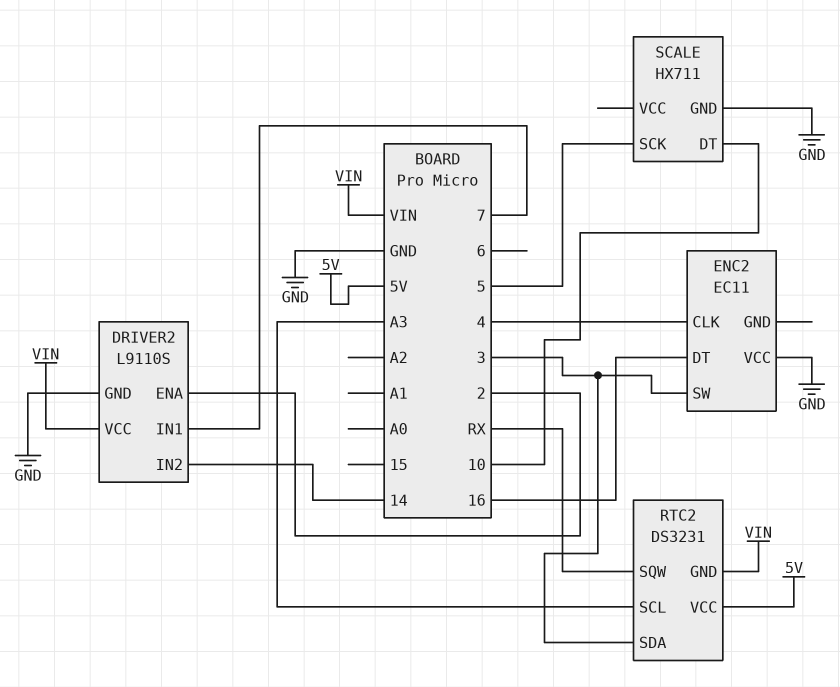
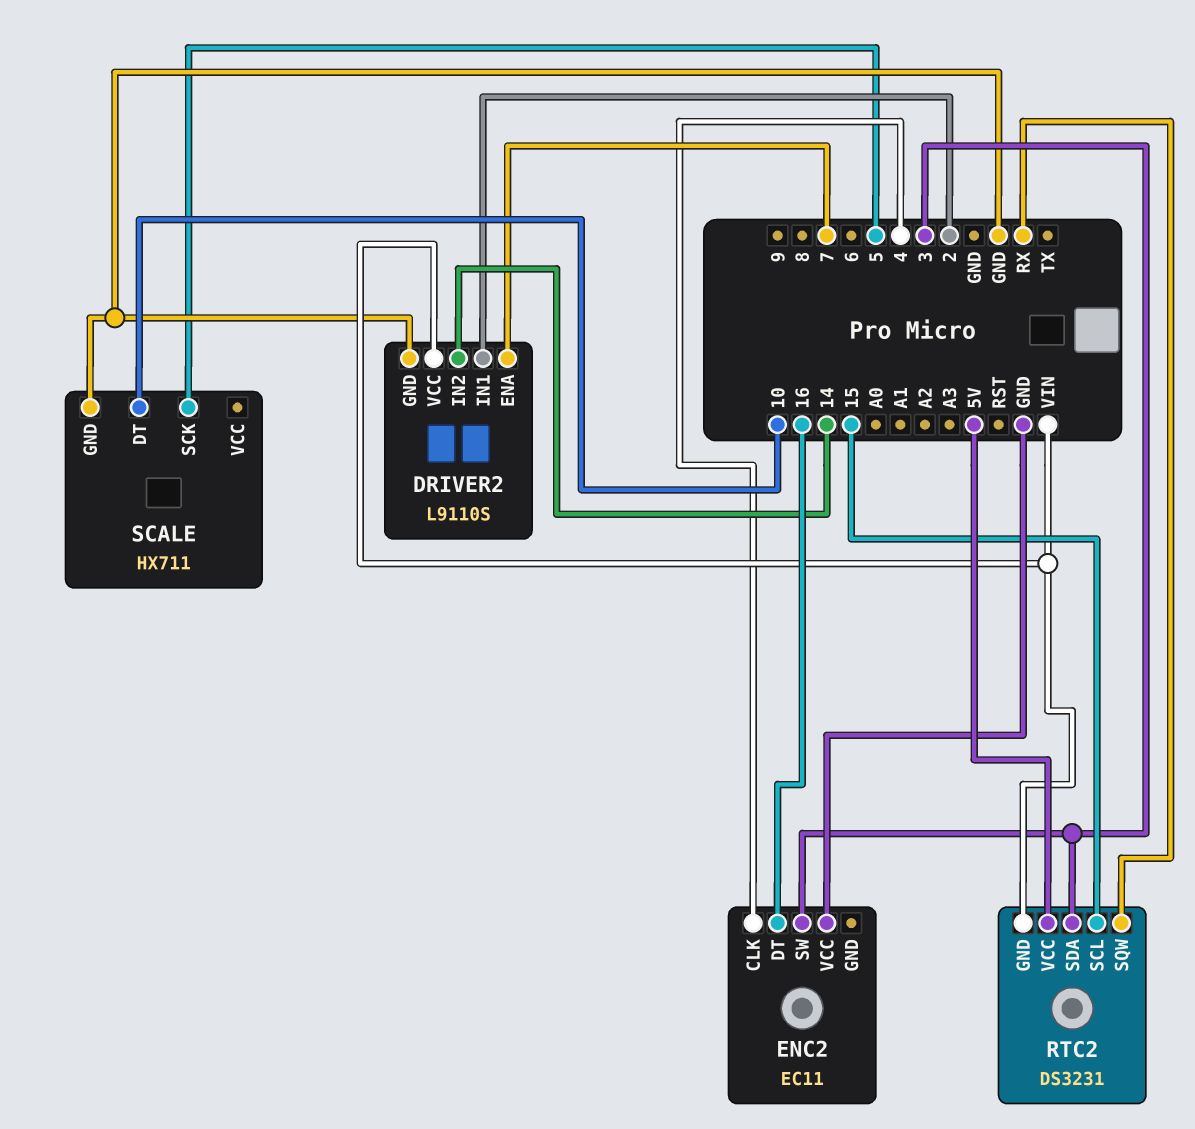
DRIVER2 pin ENA: 2 -> 7
DRIVER2 pin IN1: 7 -> 2
RTC2 pin SCL: A3 -> 15

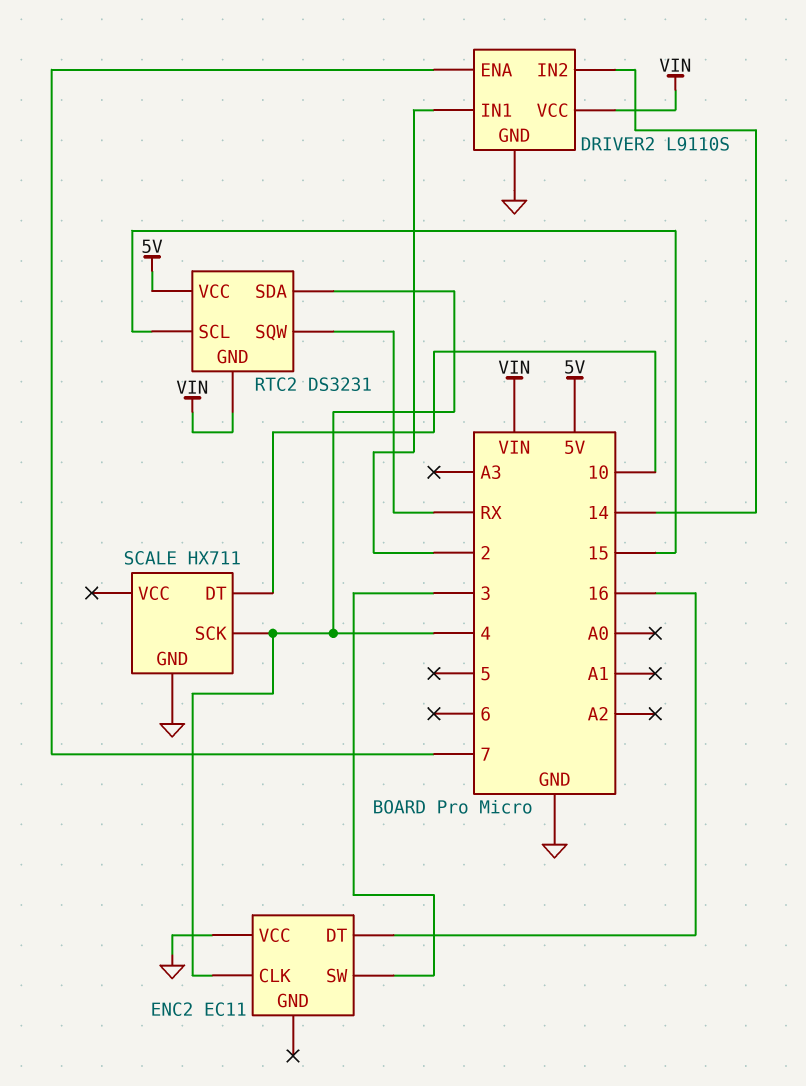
RTC2 pin SDA: 3 -> 4
SCALE pin SCK: 5 -> 4

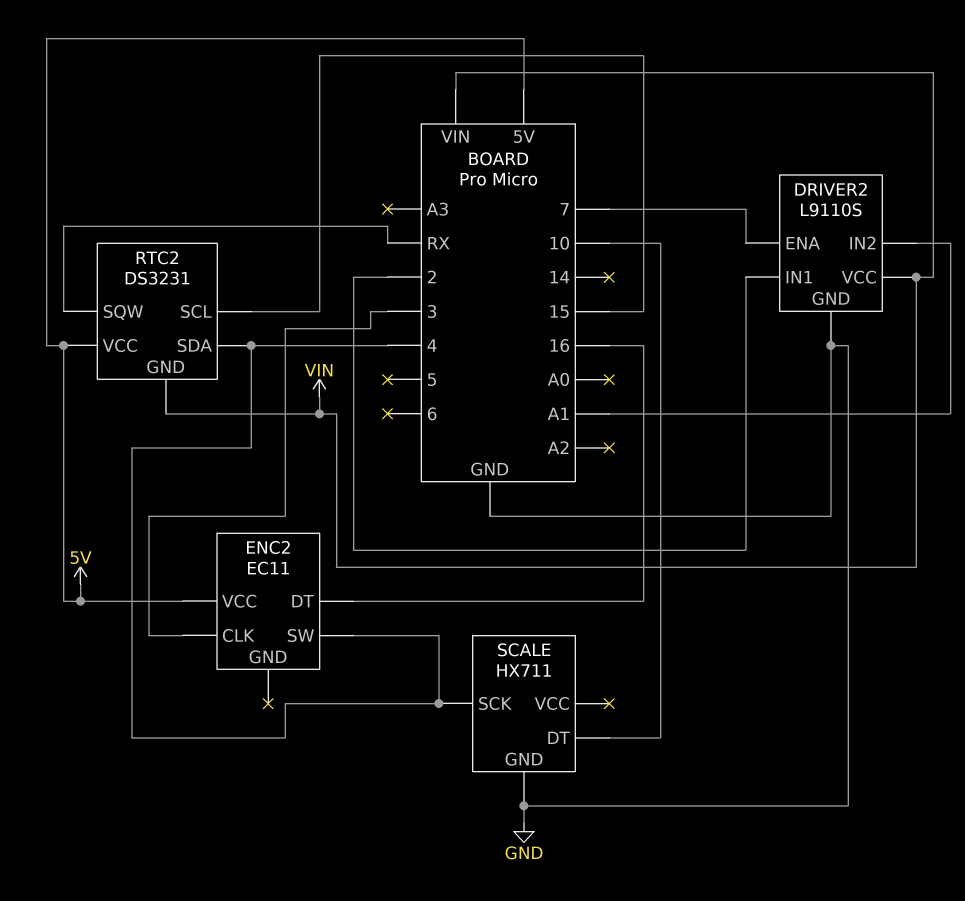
DRIVER2 pin IN2: 14 -> A1
ENC2 pin CLK: 4 -> 3
ENC2 pin SW: 3 -> 4
ENC2 pin VCC: GND -> 5V

